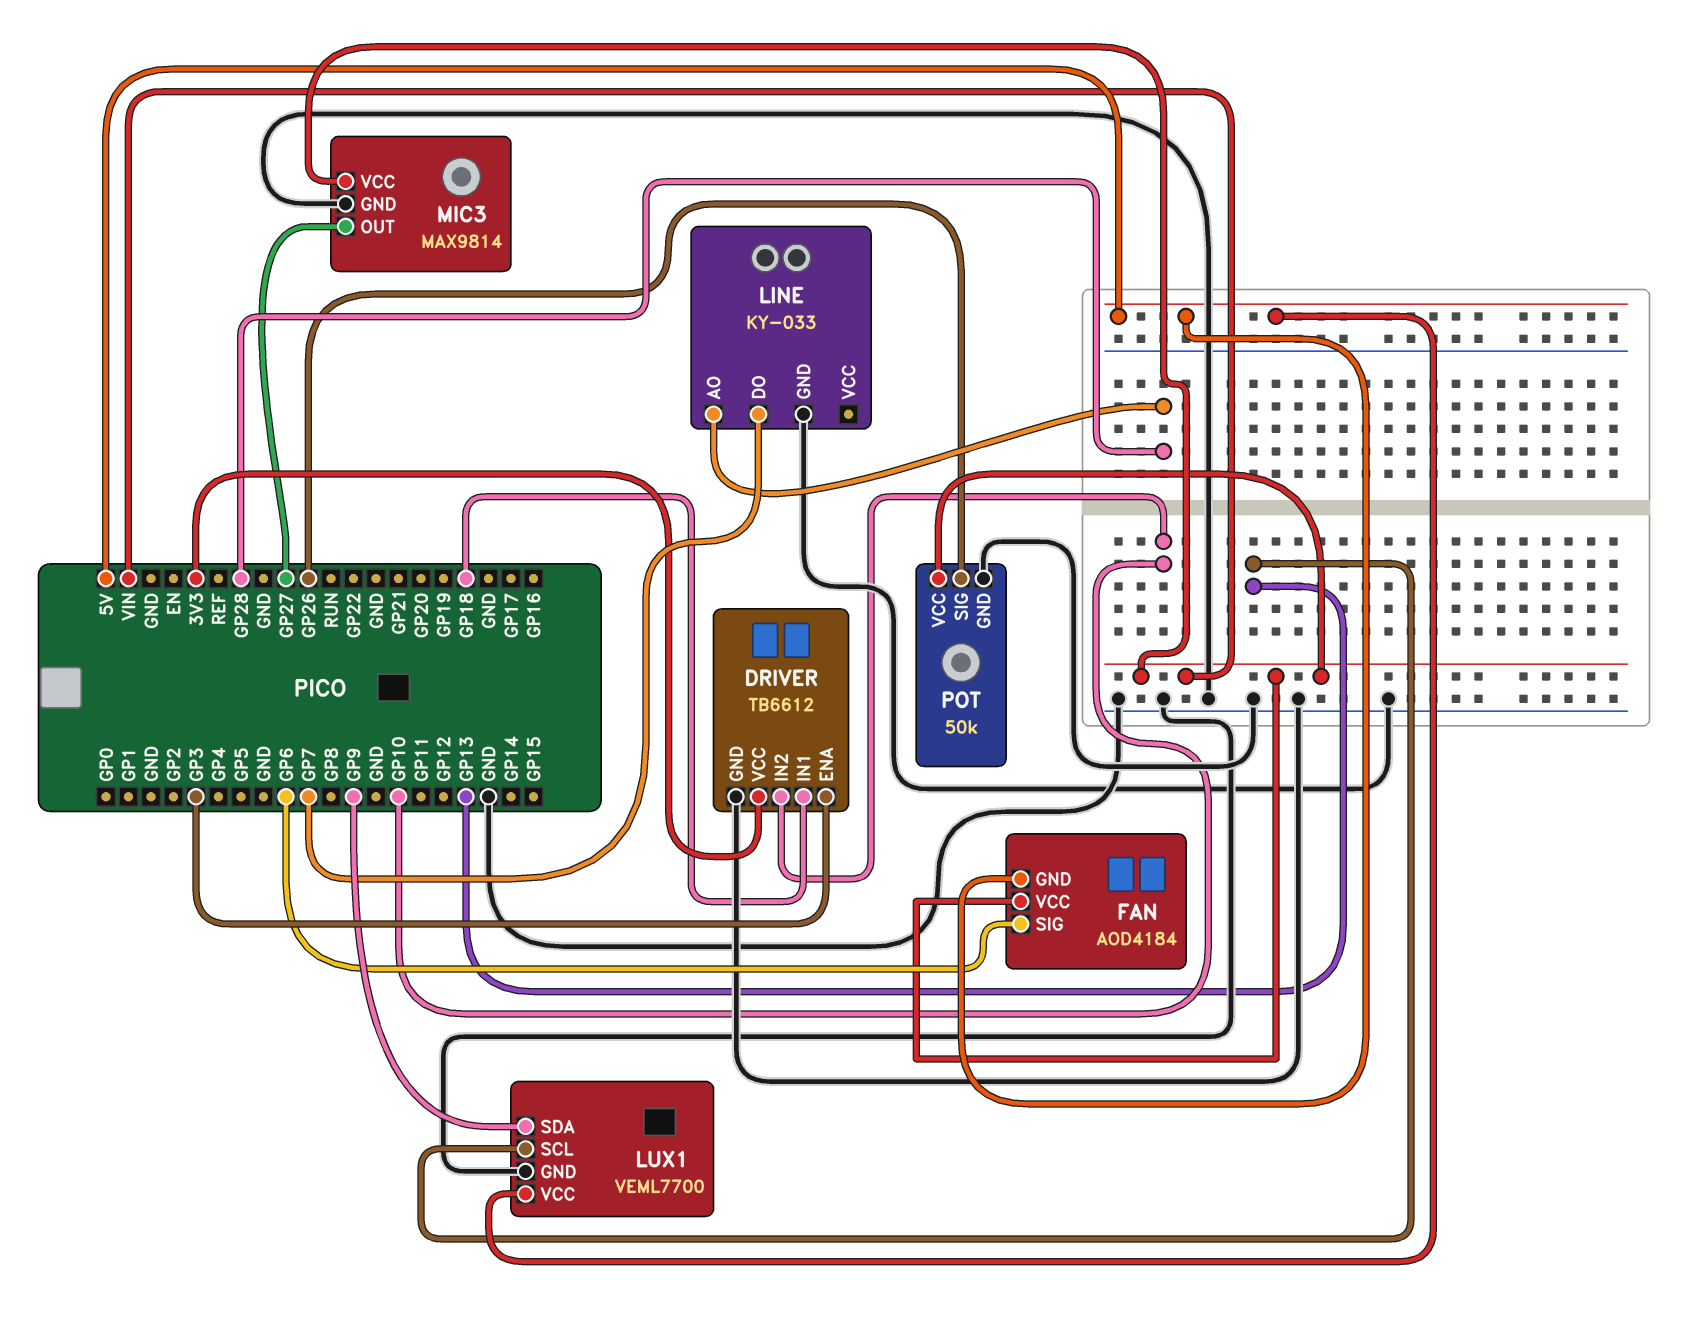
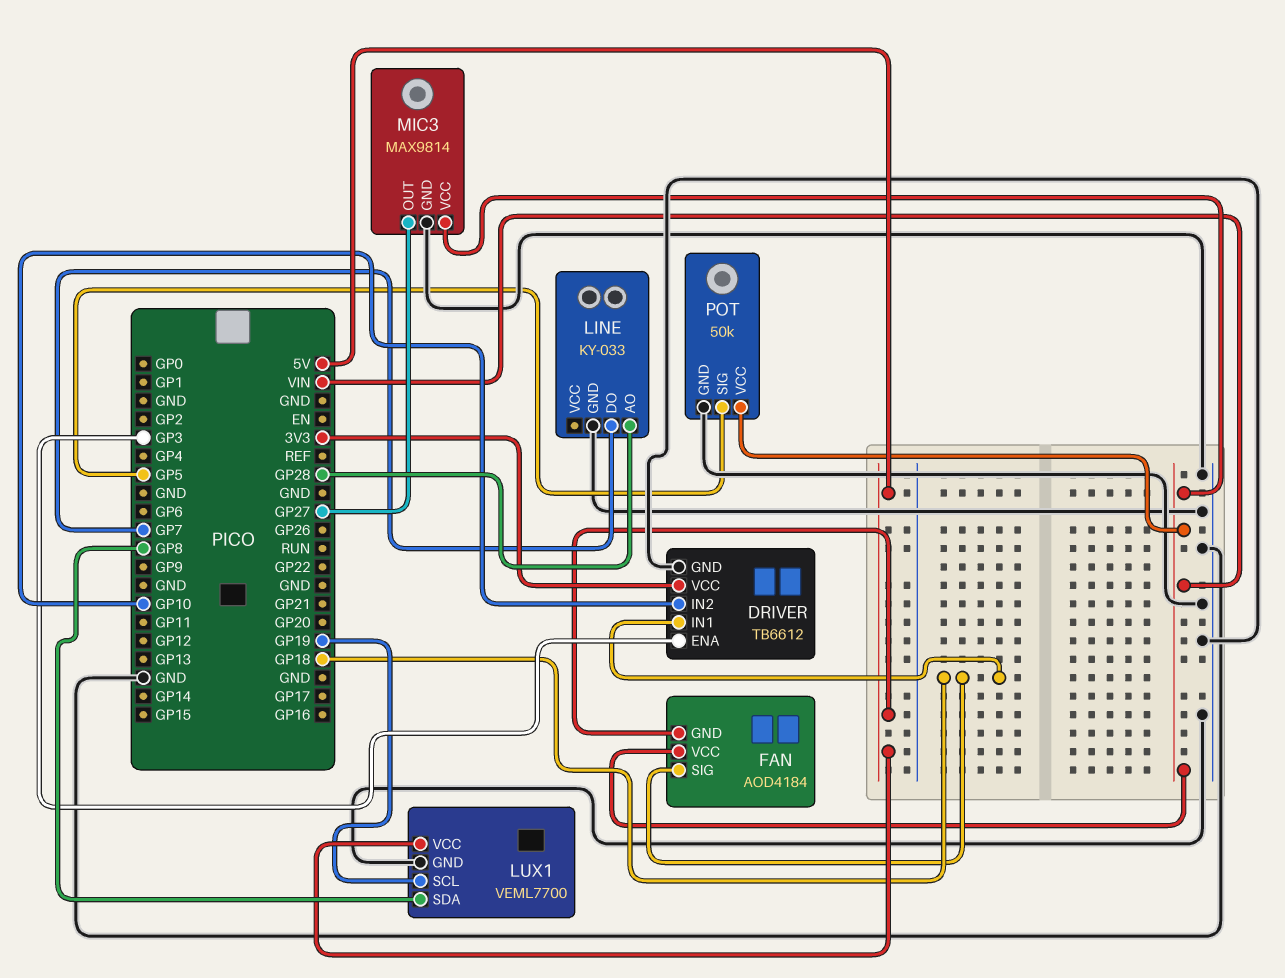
FAN pin SIG: GP6 -> GP18
LUX1 pin SCL: GP13 -> GP19
LUX1 pin SDA: GP9 -> GP8
POT pin SIG: GP26 -> GP5

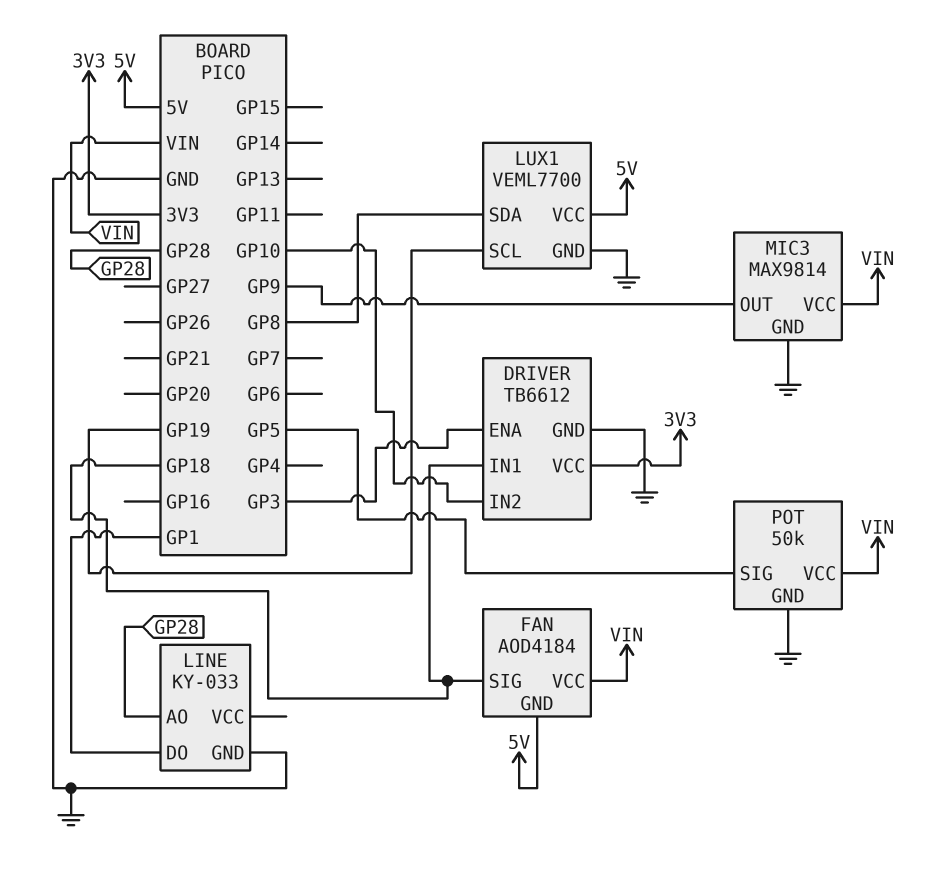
LINE pin DO: GP7 -> GP1
MIC3 pin OUT: GP27 -> GP9

